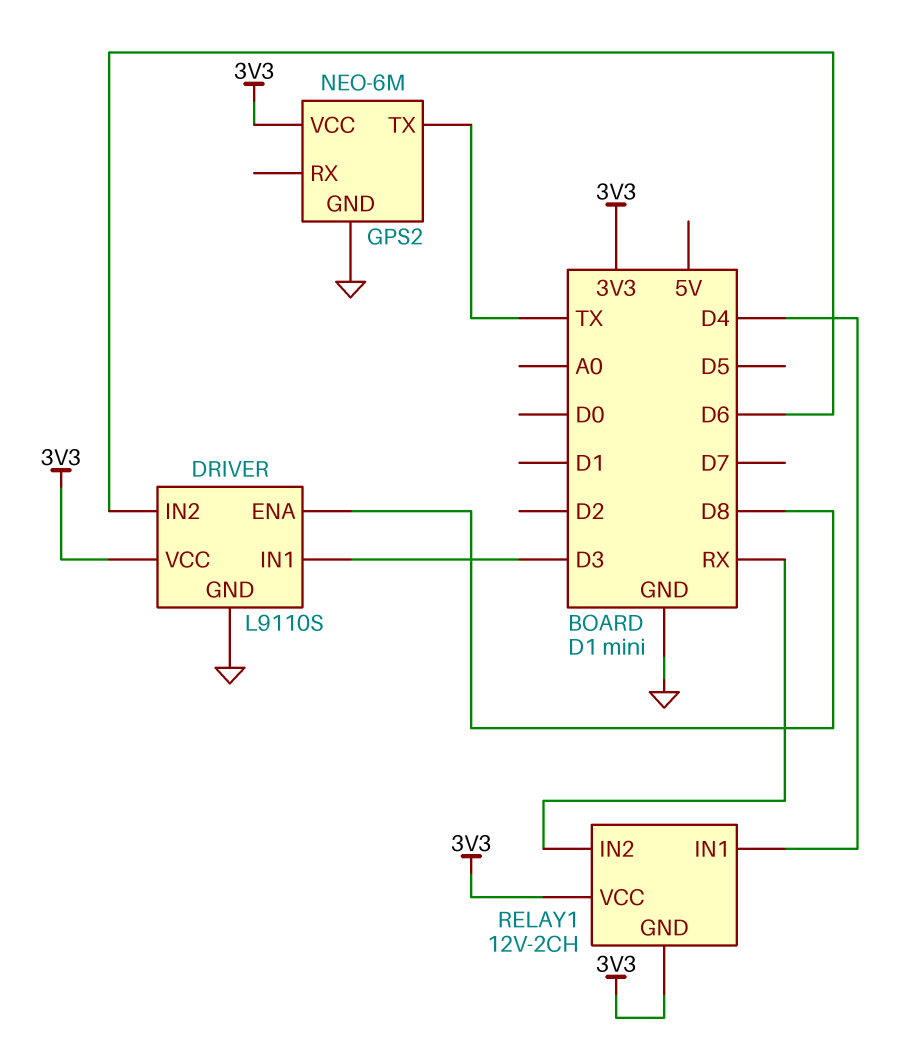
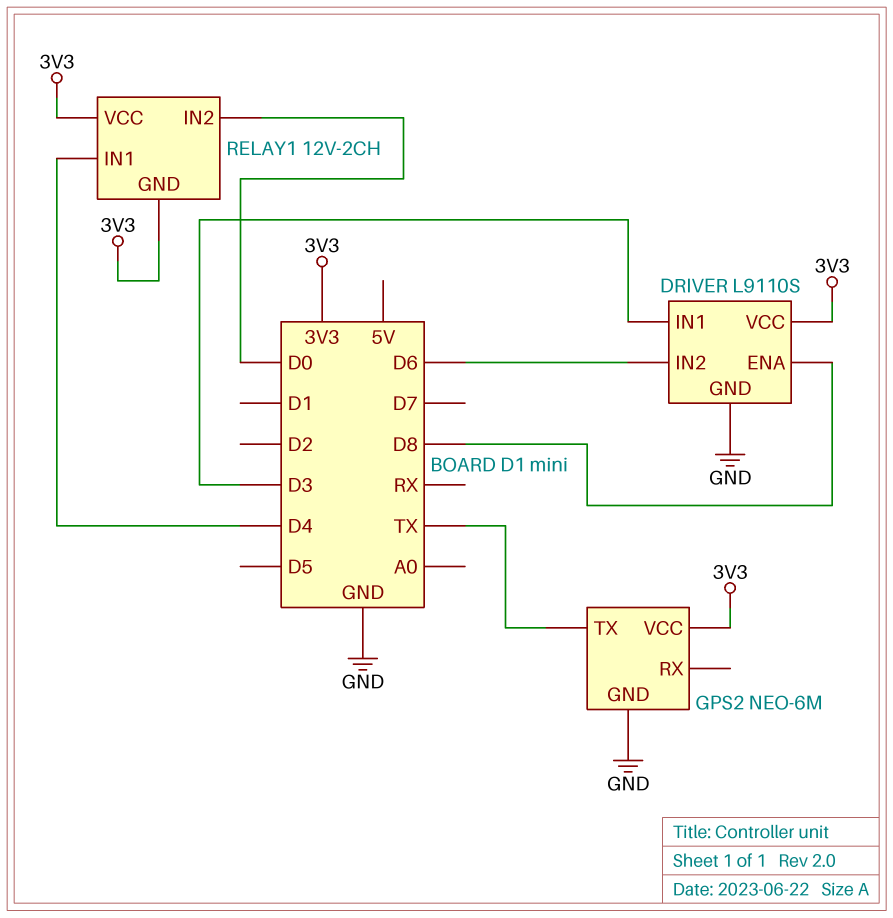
RELAY1 pin IN2: RX -> D0

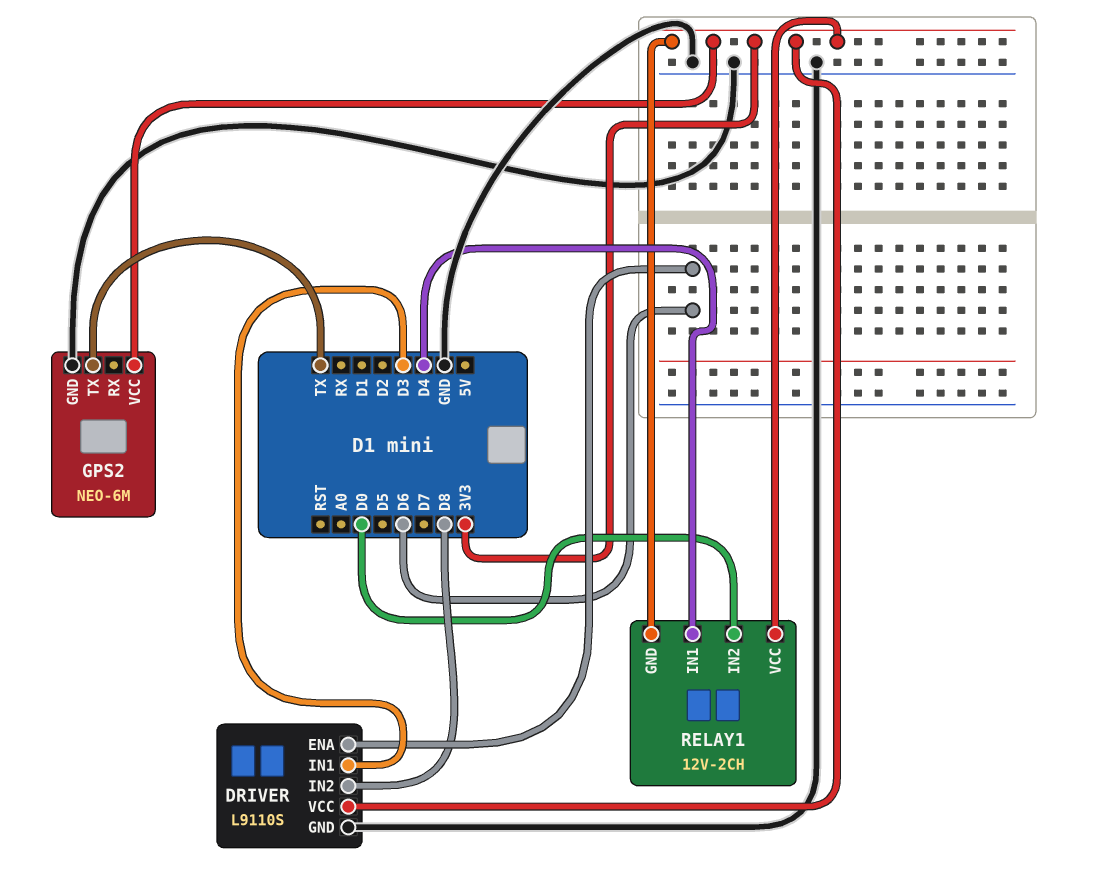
DRIVER pin ENA: D8 -> D6
DRIVER pin IN2: D6 -> D8

